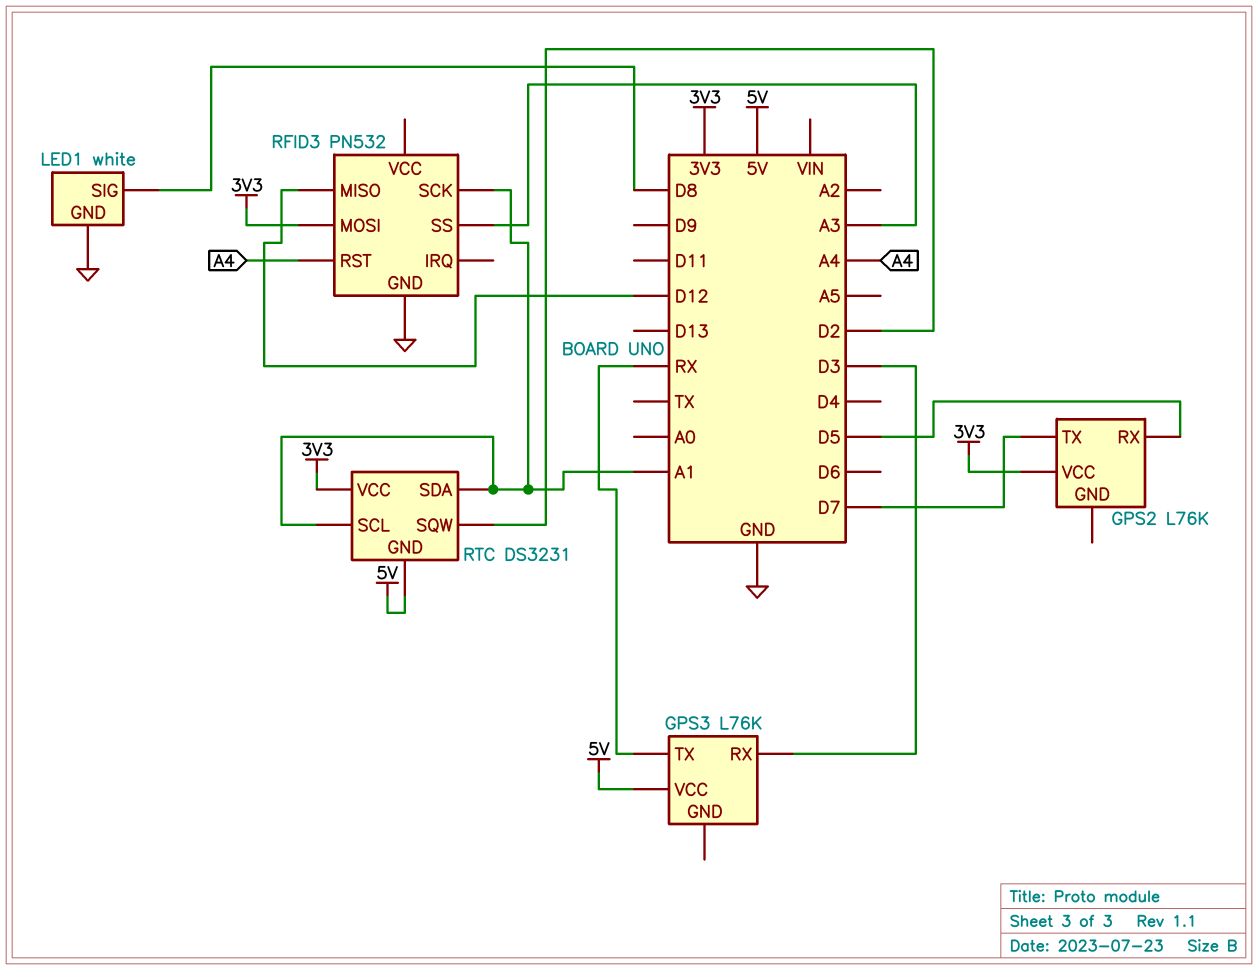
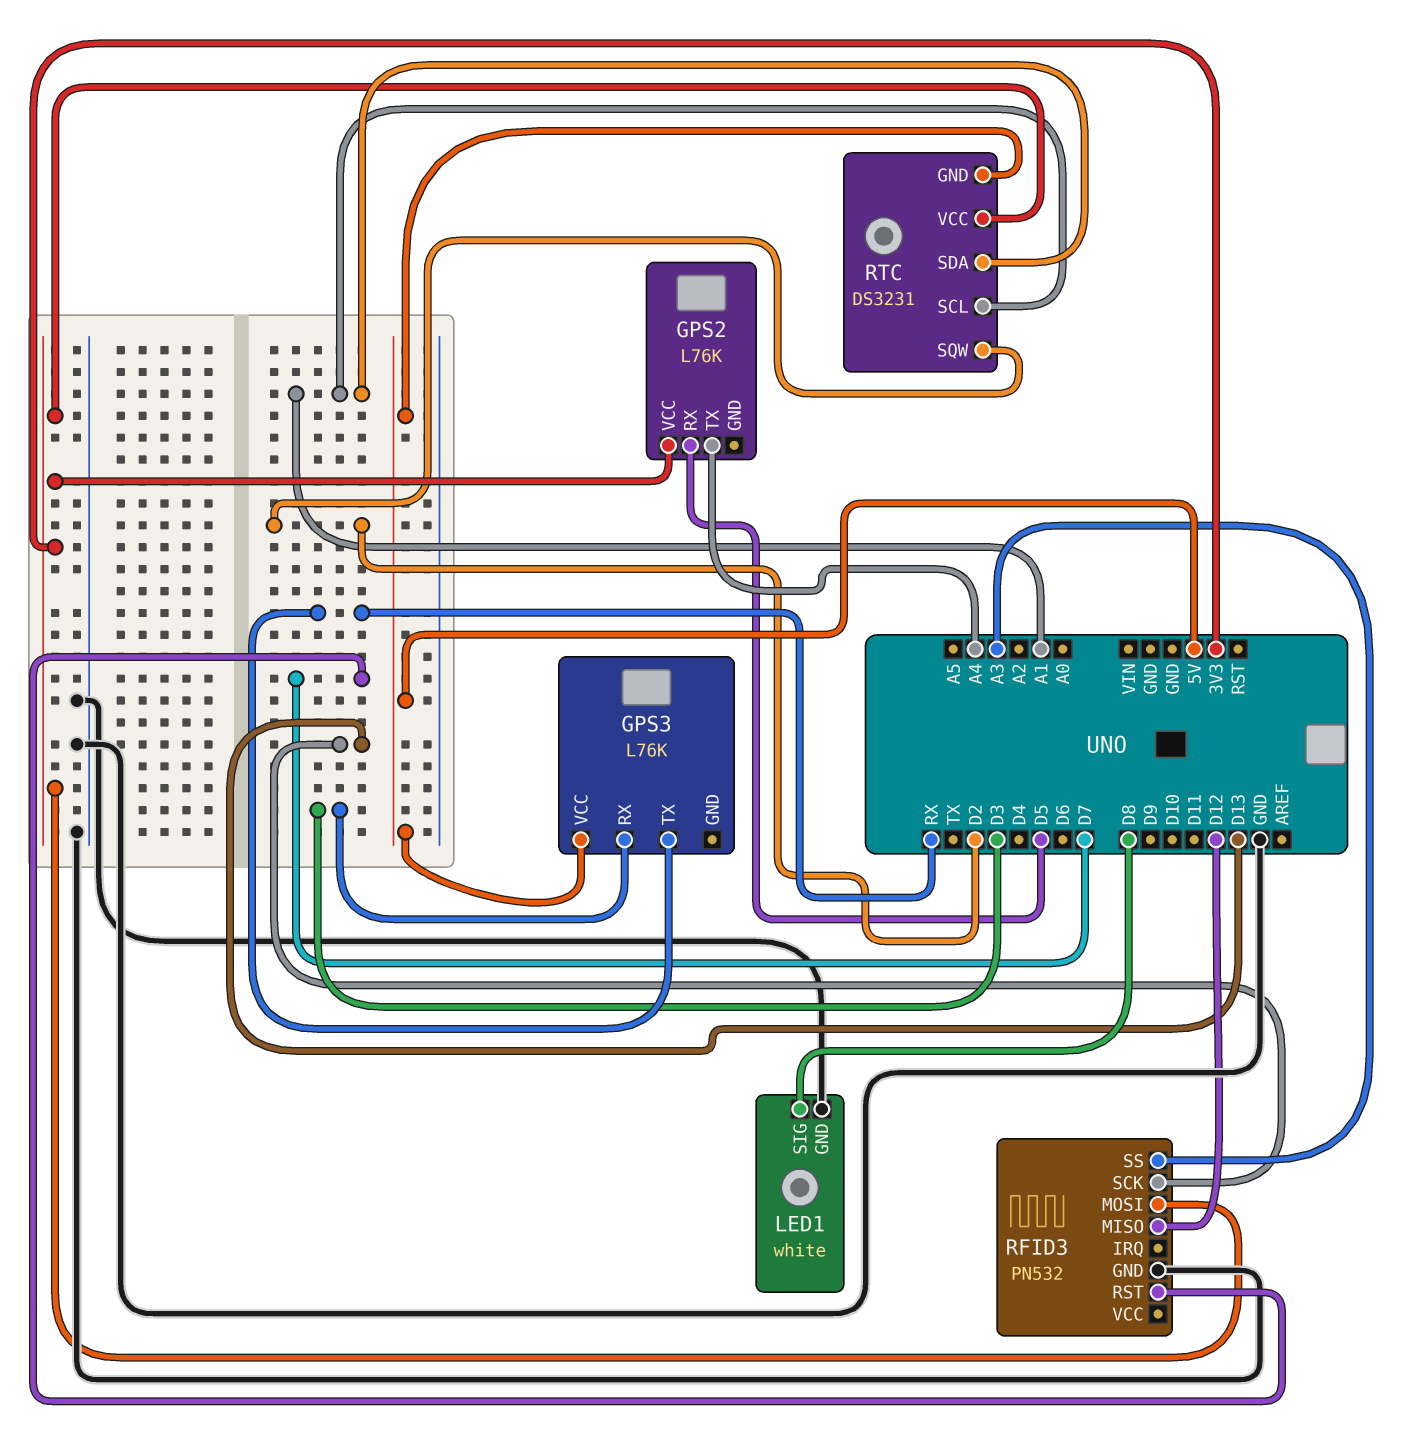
GPS2 pin TX: D7 -> A4
RFID3 pin RST: A4 -> D7
RFID3 pin SCK: A1 -> D13

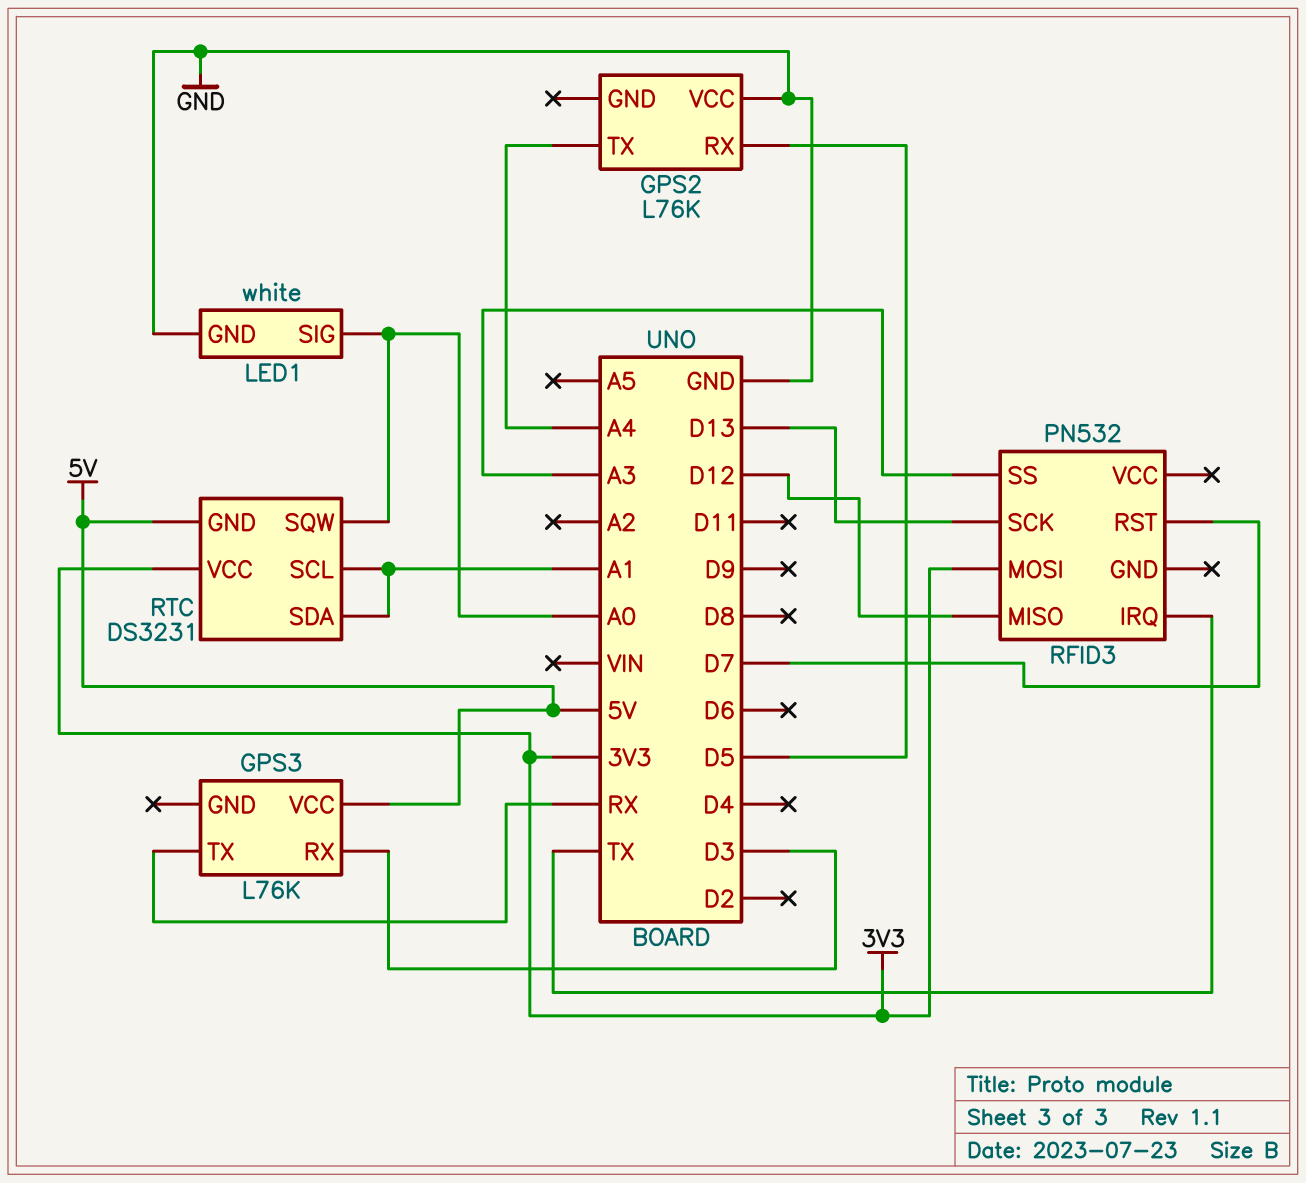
GPS2 pin VCC: 3V3 -> GND
LED1 pin SIG: D8 -> A0
RFID3 pin GND: GND -> none
RFID3 pin IRQ: none -> TX
RTC pin SQW: D2 -> A0

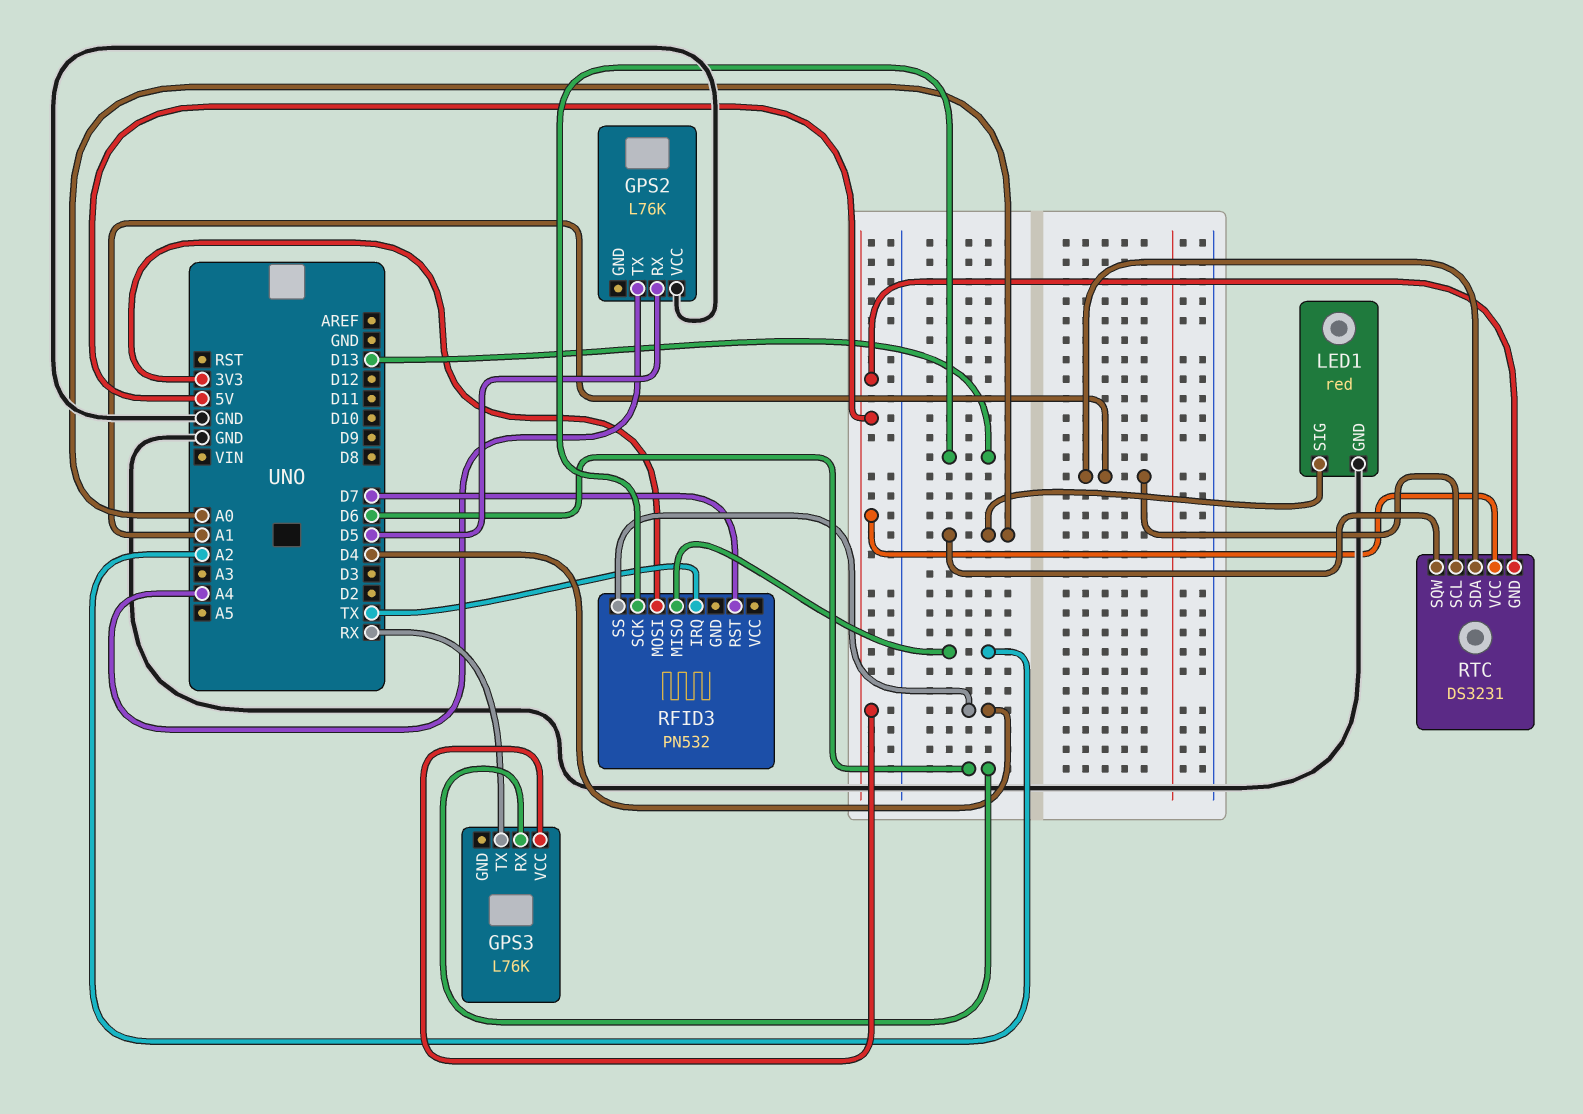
GPS3 pin RX: D3 -> D6
LED1: white -> red
RFID3 pin MISO: D12 -> A2
RFID3 pin SS: A3 -> D4
RTC pin VCC: 3V3 -> 5V

